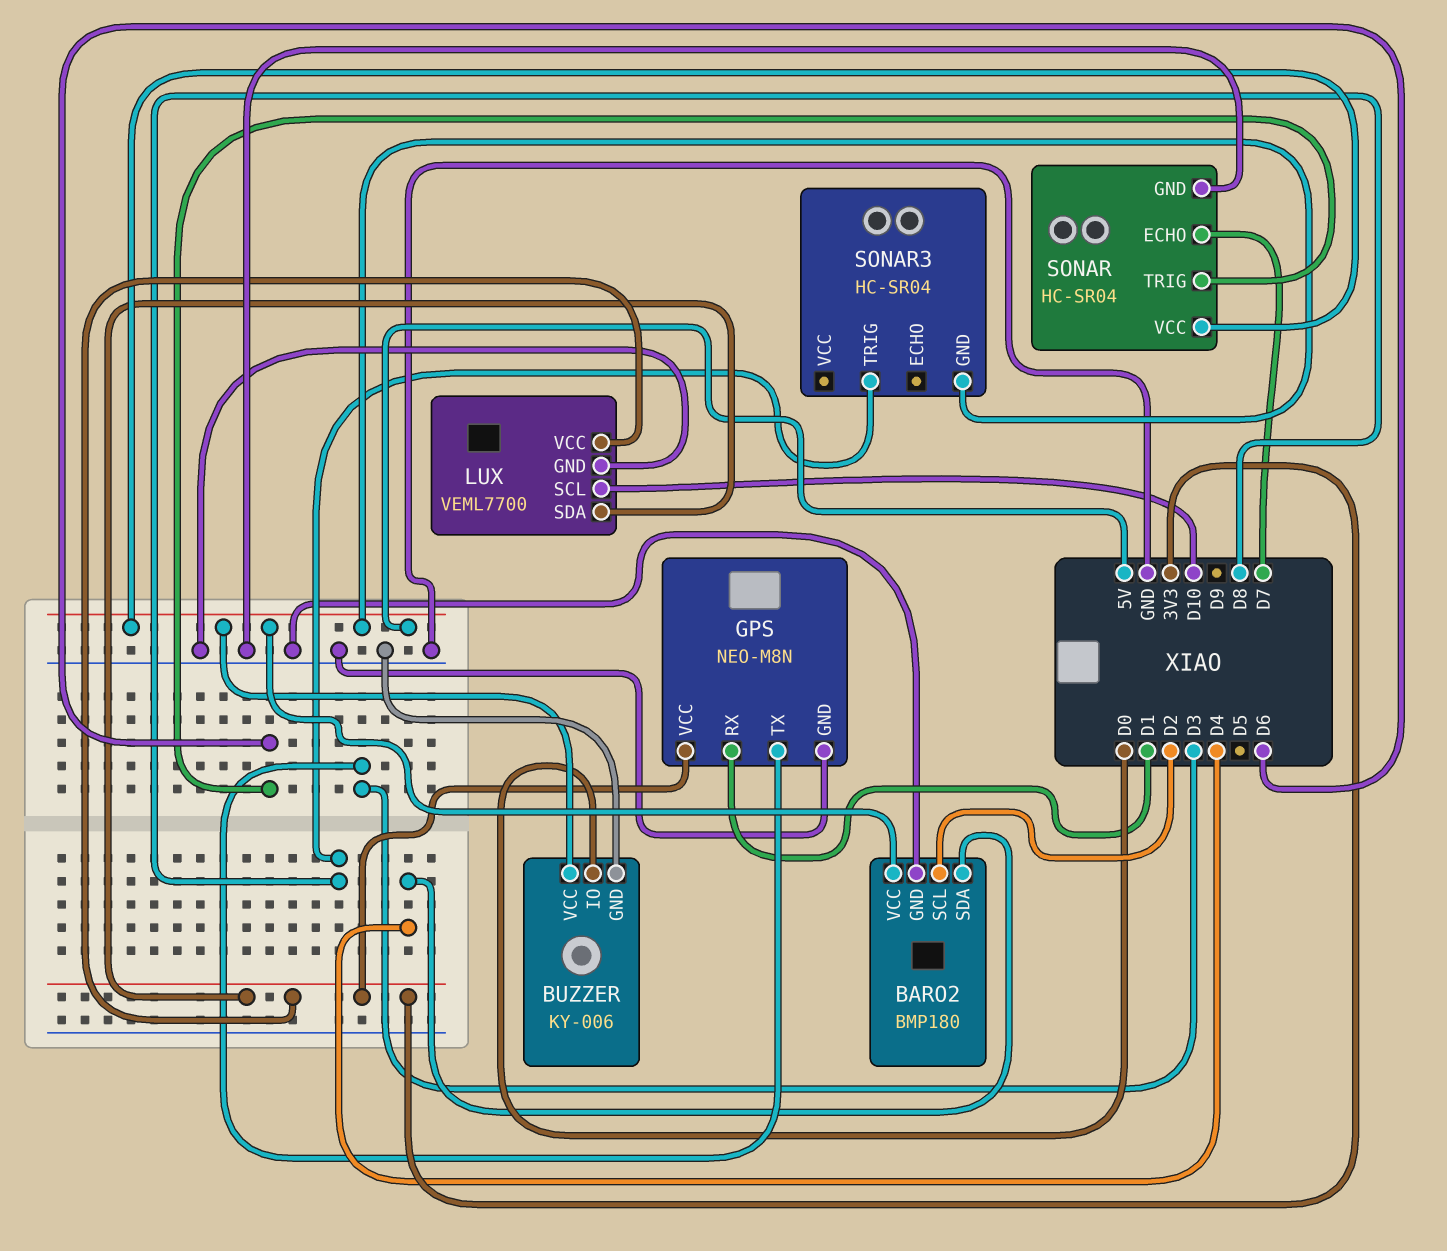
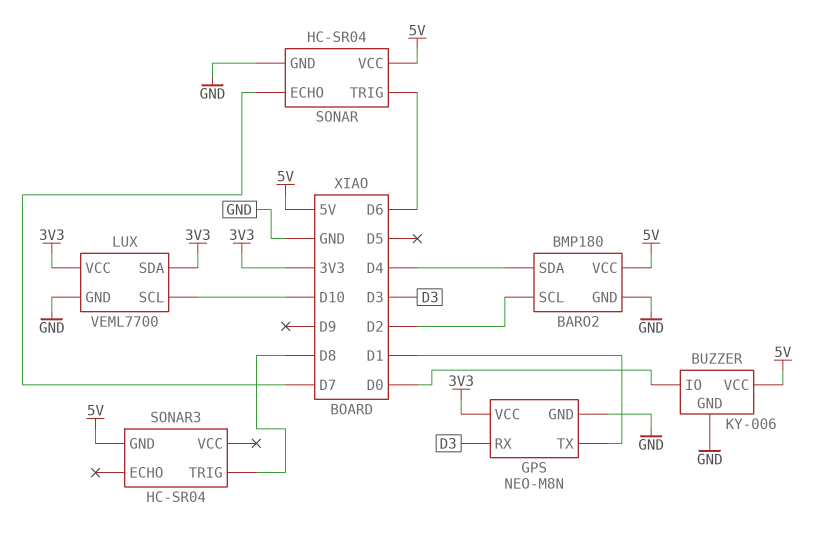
GPS pin RX: D1 -> D3
GPS pin TX: D3 -> D1

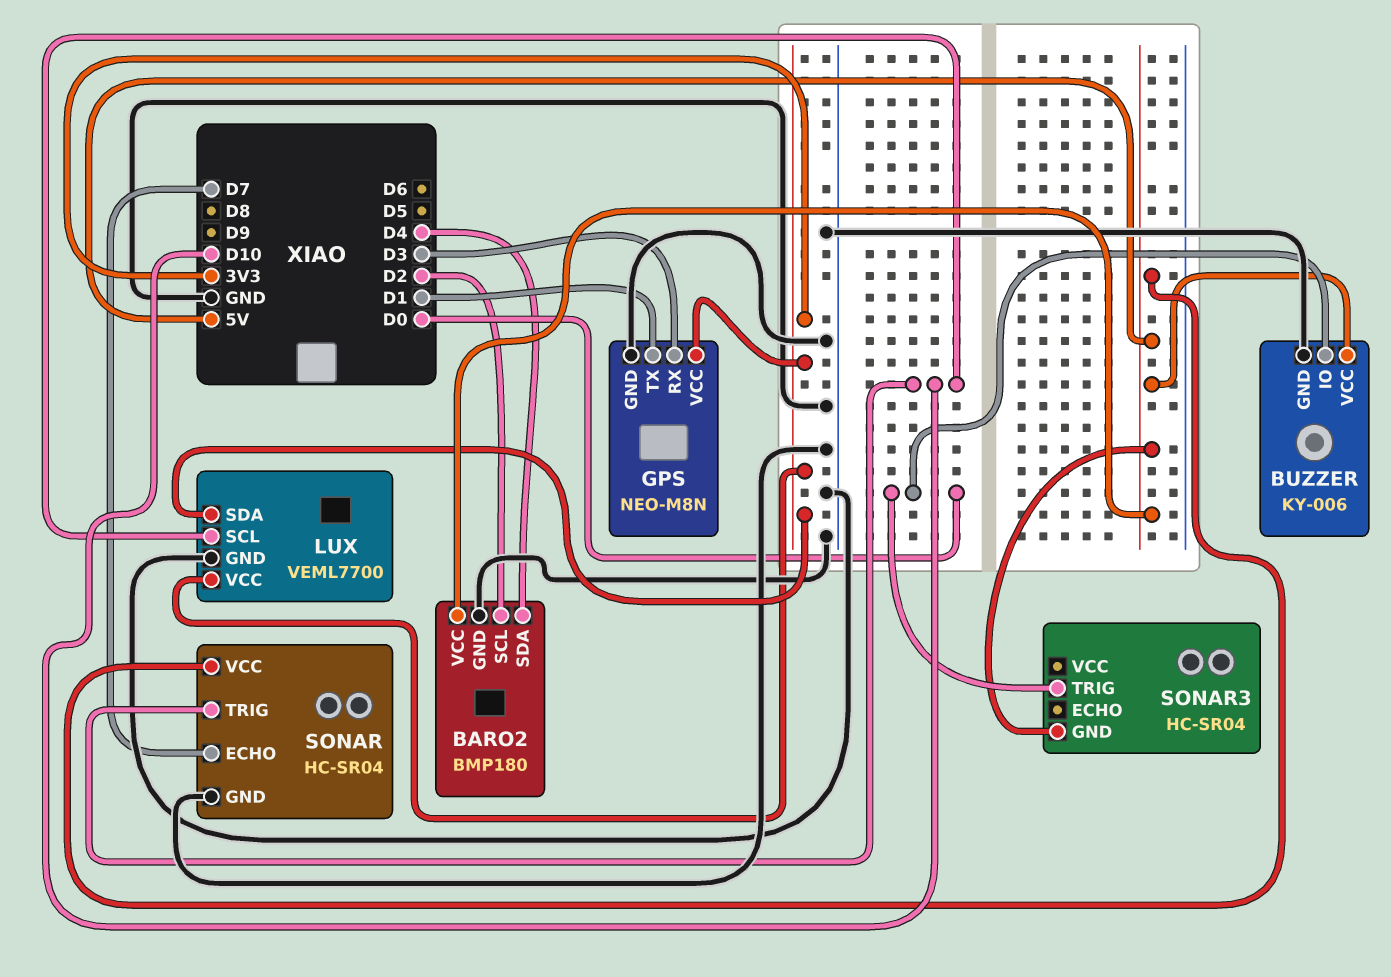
SONAR pin TRIG: D6 -> D10
SONAR3 pin TRIG: D8 -> D0

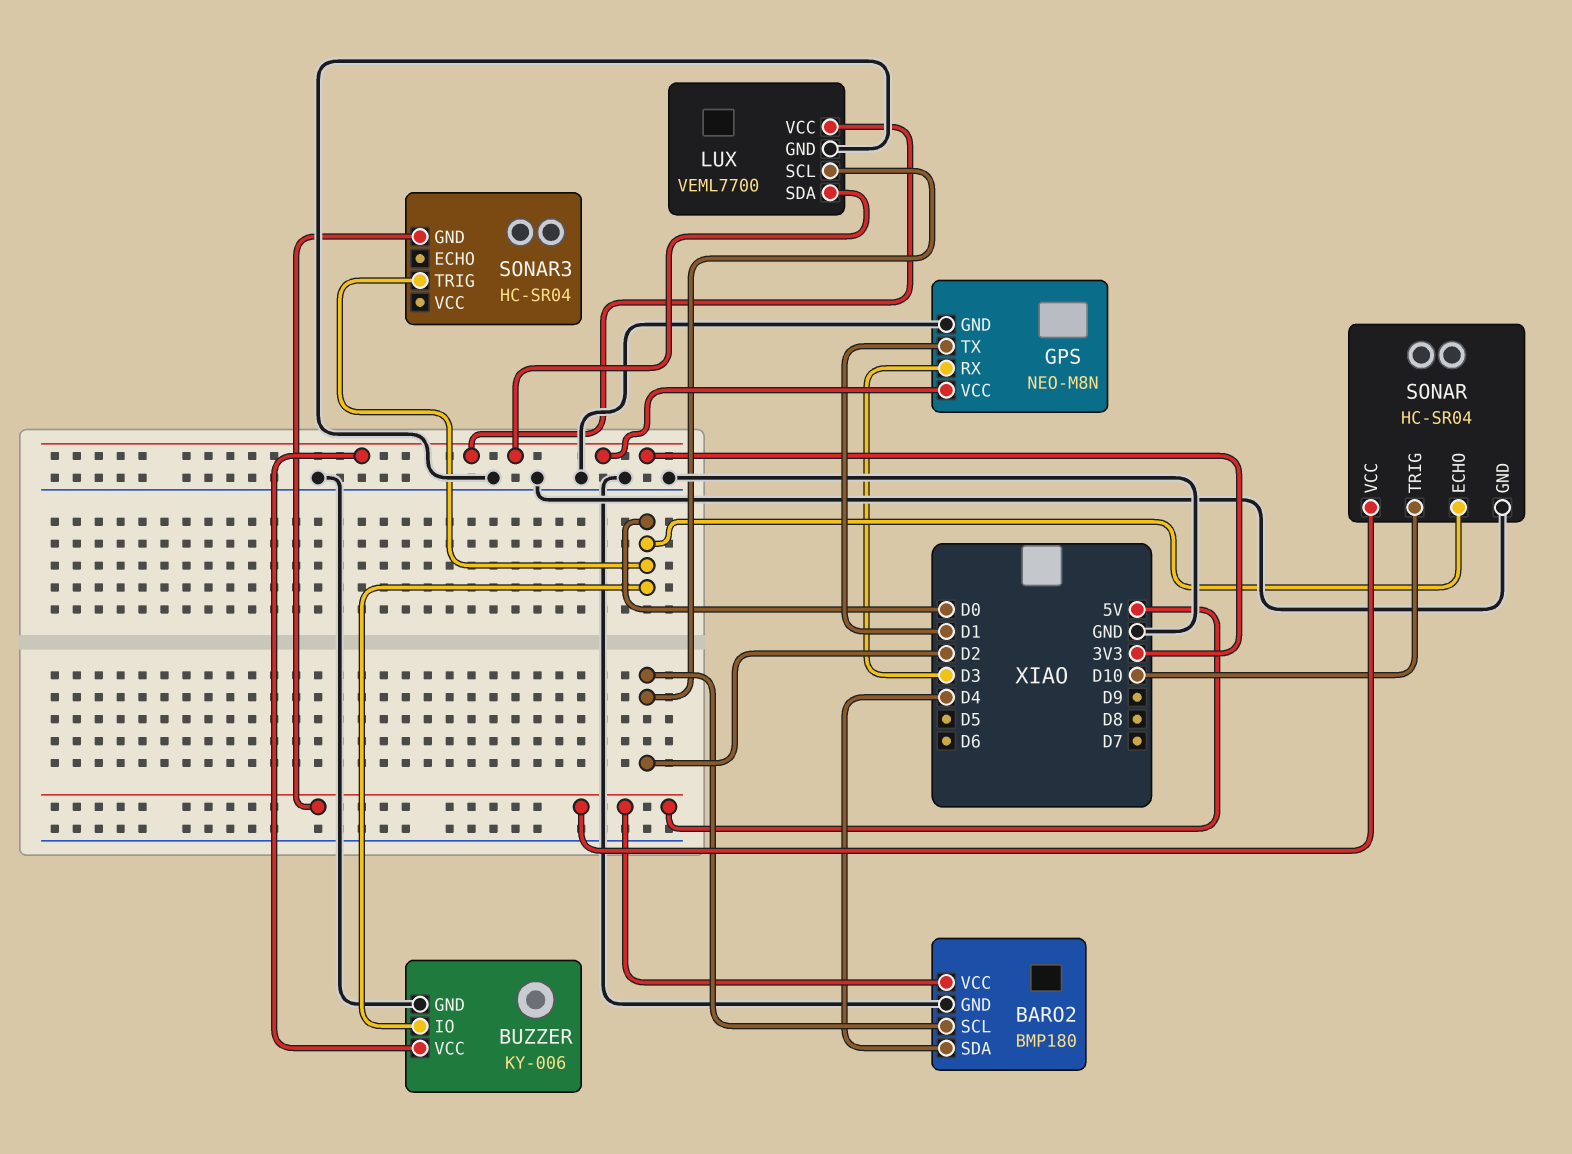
BUZZER pin VCC: 5V -> 3V3
LUX pin SCL: D10 -> D2
SONAR pin ECHO: D7 -> D0

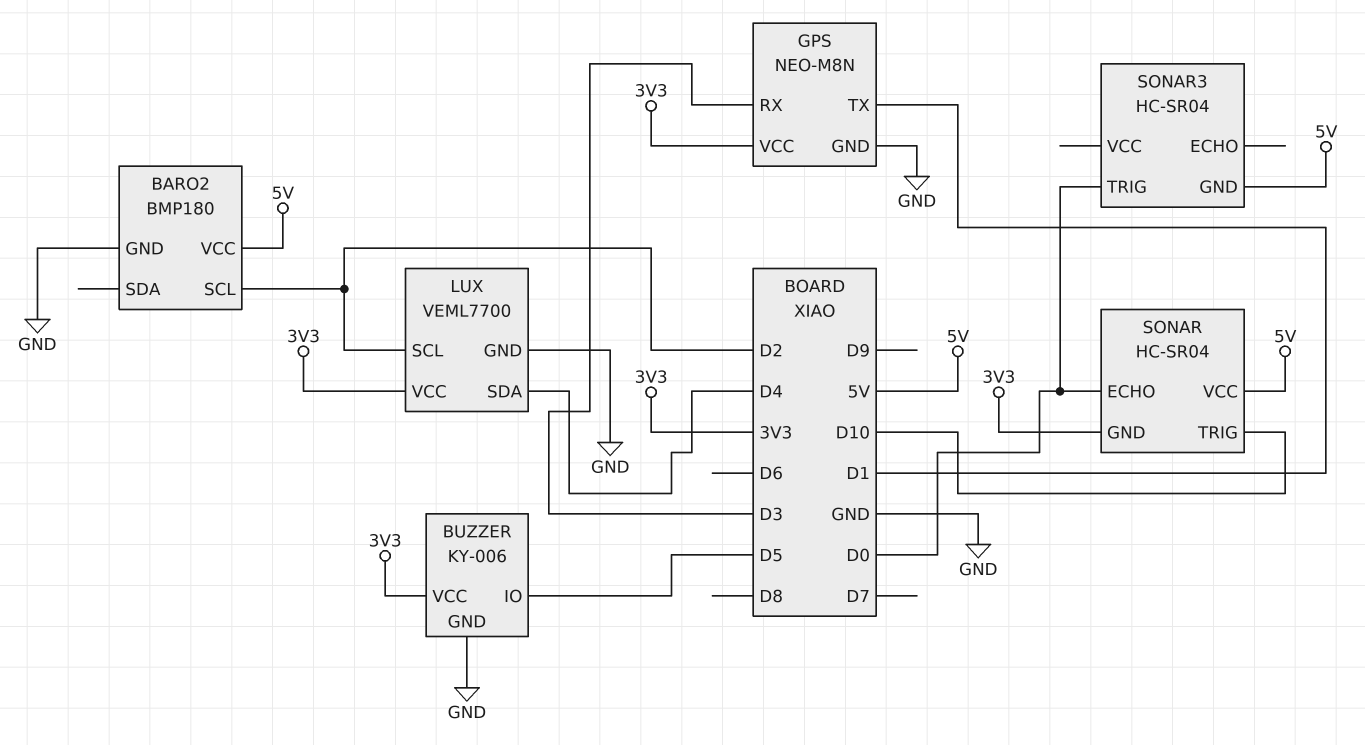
BARO2 pin SDA: D4 -> none
BUZZER pin IO: D0 -> D5
LUX pin SDA: 3V3 -> D4
SONAR pin GND: GND -> 3V3

